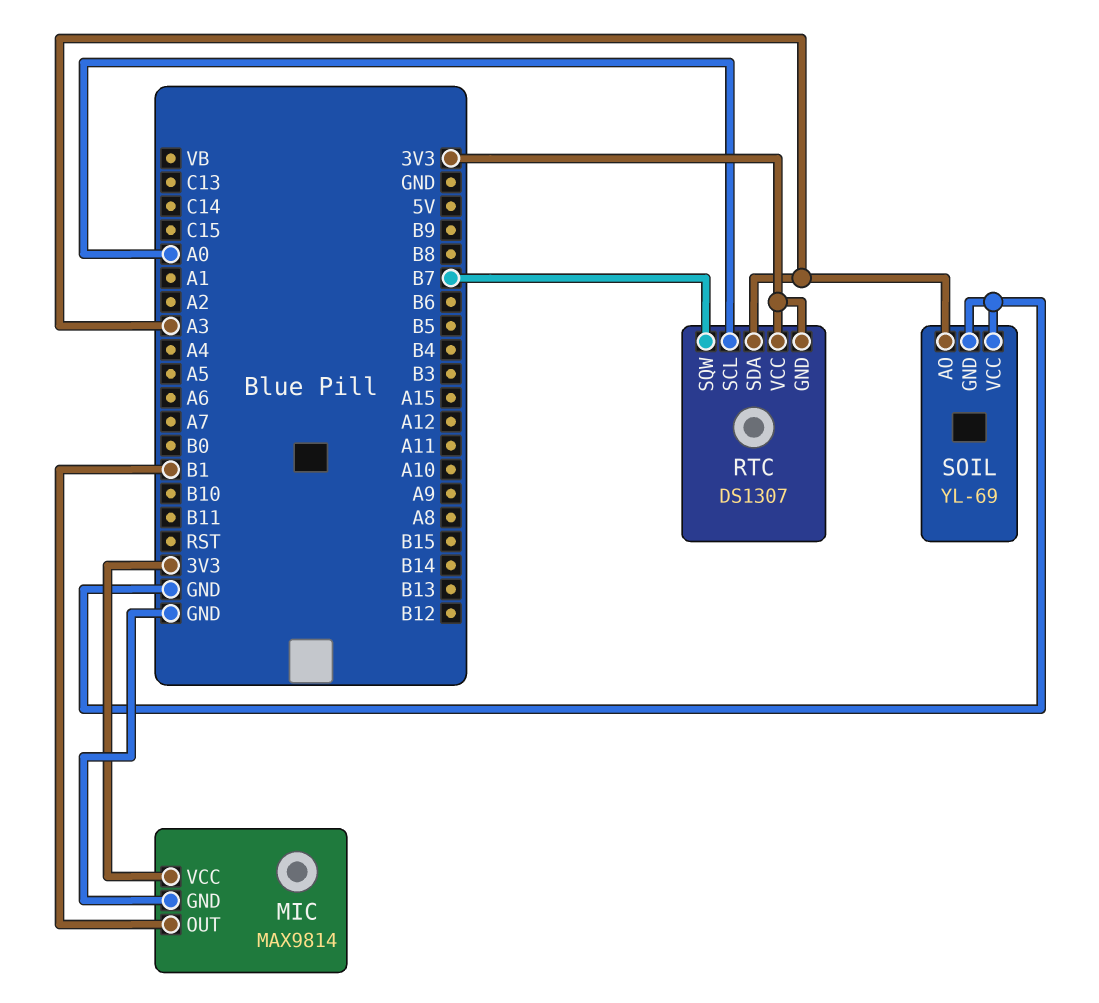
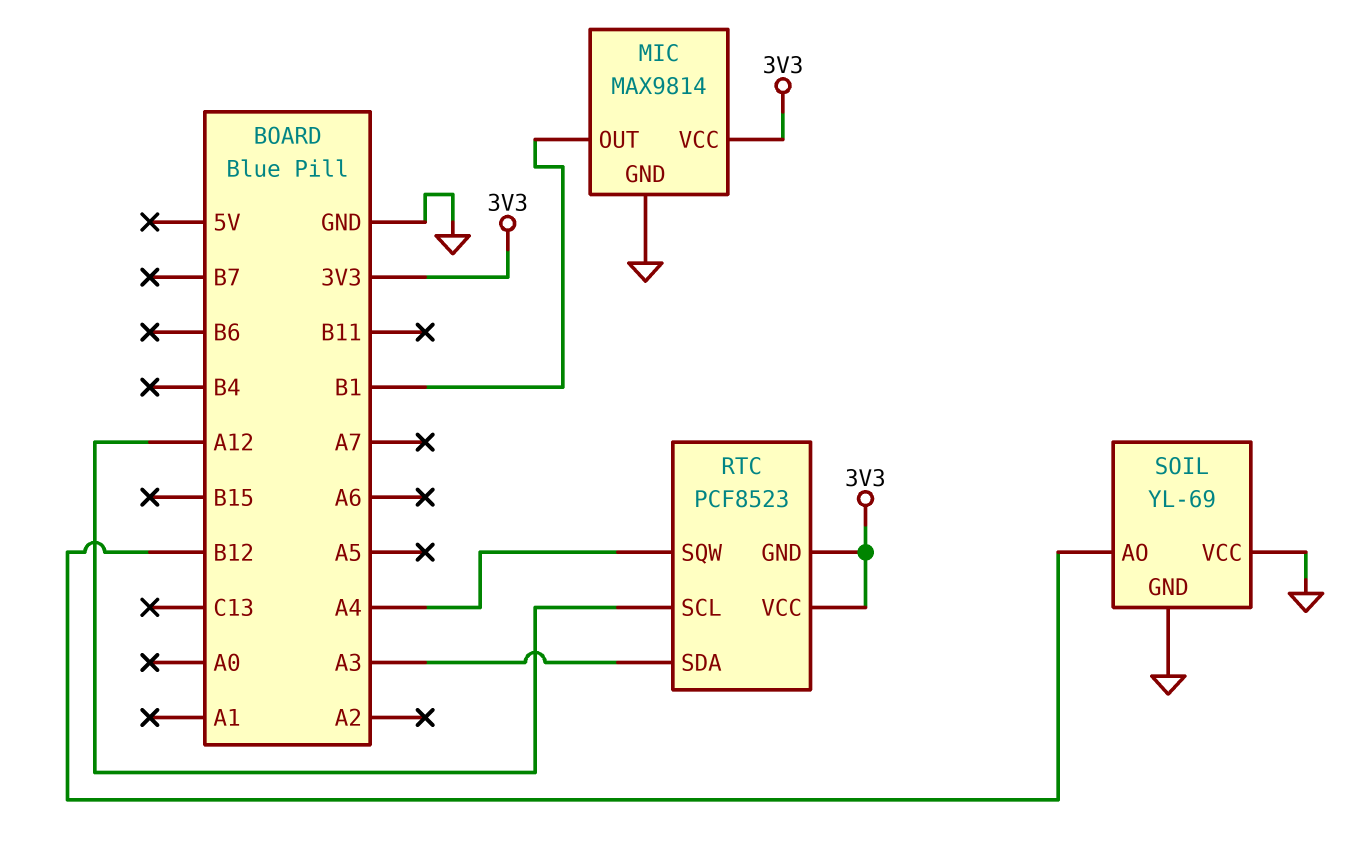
RTC: DS1307 -> PCF8523
RTC pin SCL: A0 -> A12
RTC pin SQW: B7 -> A4
SOIL pin AO: A3 -> B12

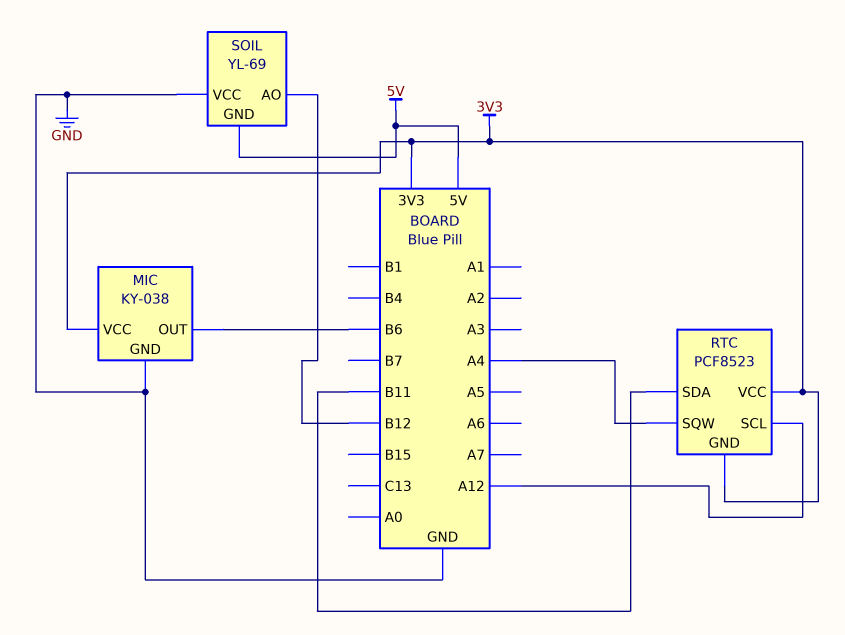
MIC: MAX9814 -> KY-038
MIC pin OUT: B1 -> B6
RTC pin SDA: A3 -> B11
SOIL pin GND: GND -> 5V

